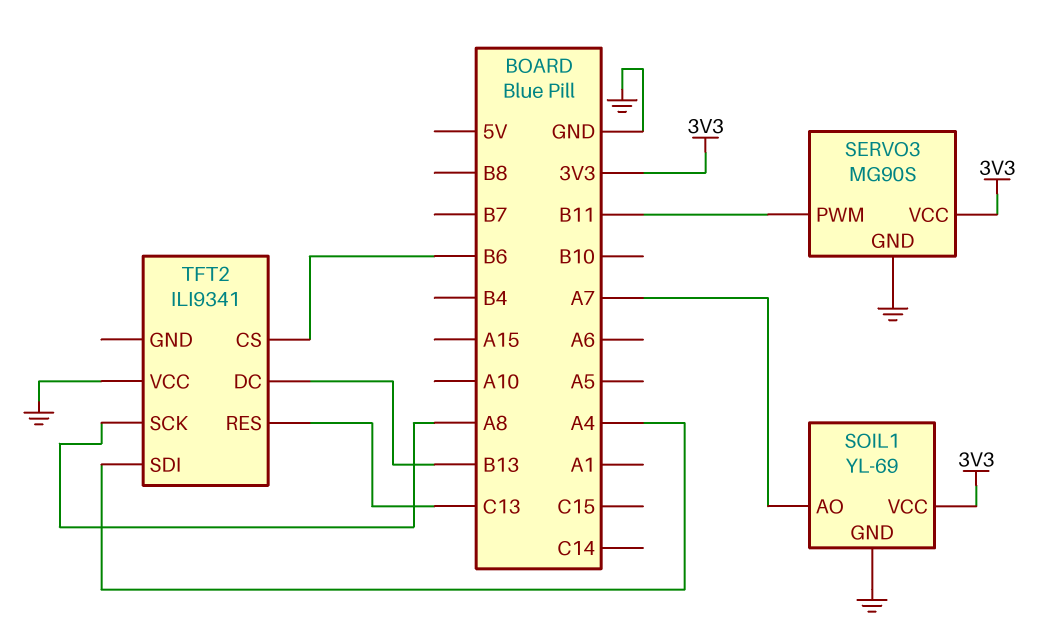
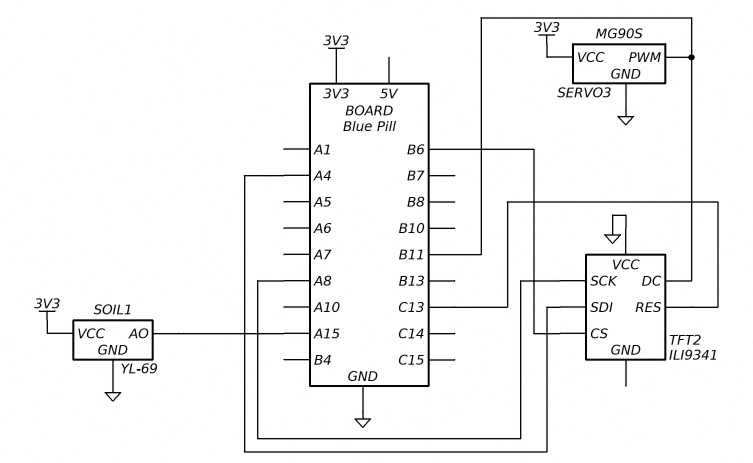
SOIL1 pin AO: A7 -> A15
TFT2 pin DC: B13 -> B11

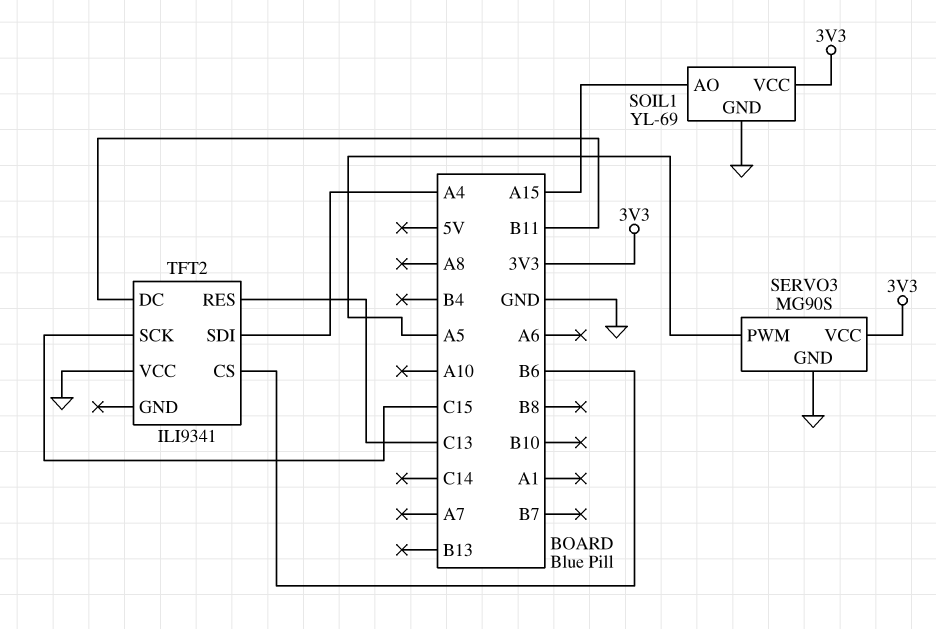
SERVO3 pin PWM: B11 -> A5
TFT2 pin SCK: A8 -> C15

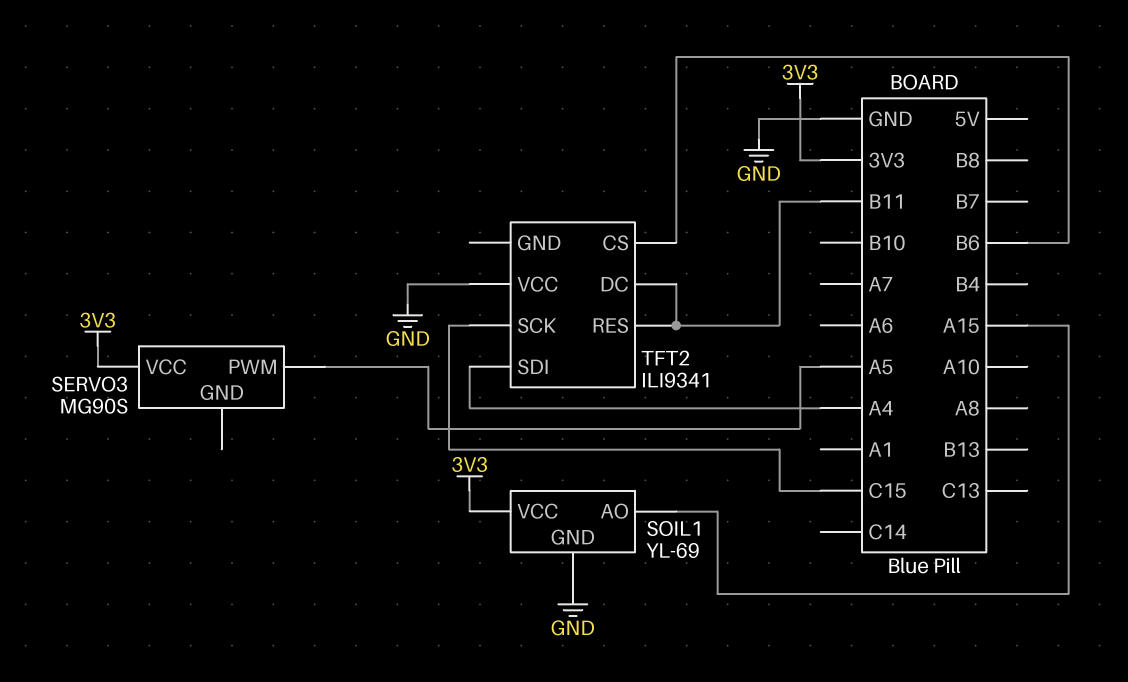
SERVO3 pin GND: GND -> none
TFT2 pin RES: C13 -> B11

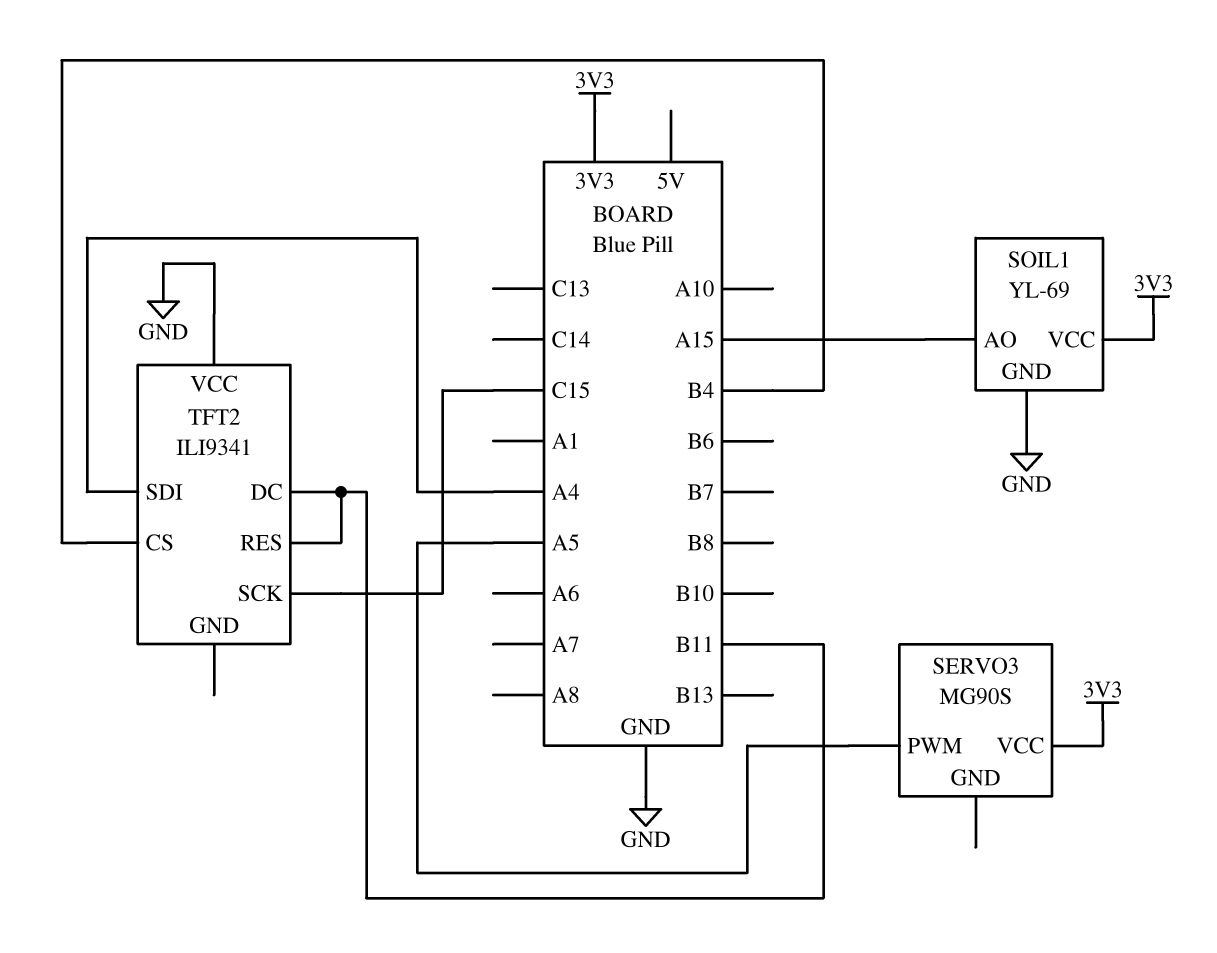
TFT2 pin CS: B6 -> B4

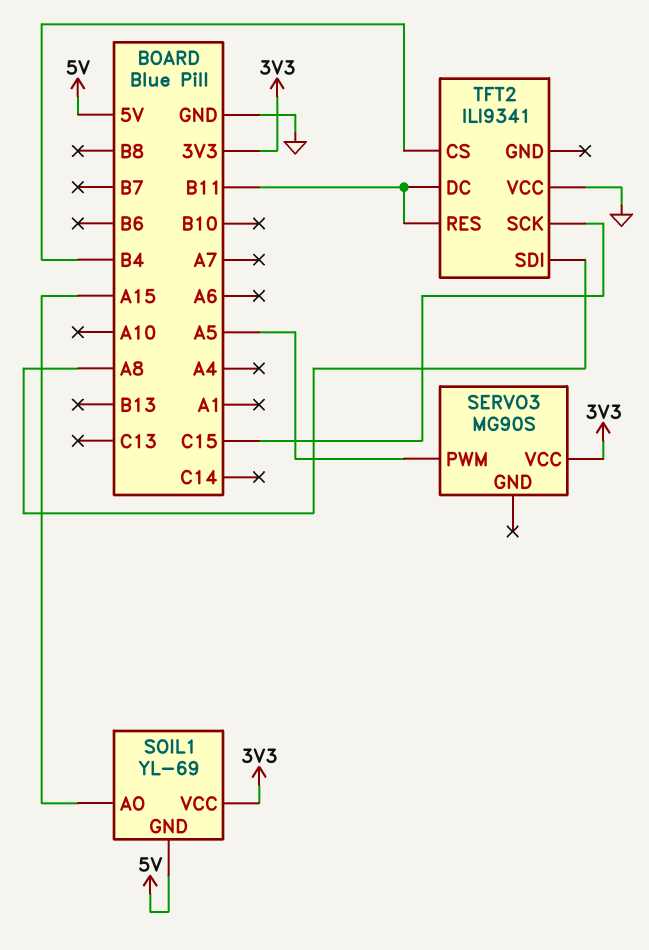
SOIL1 pin GND: GND -> 5V
TFT2 pin SDI: A4 -> A8

